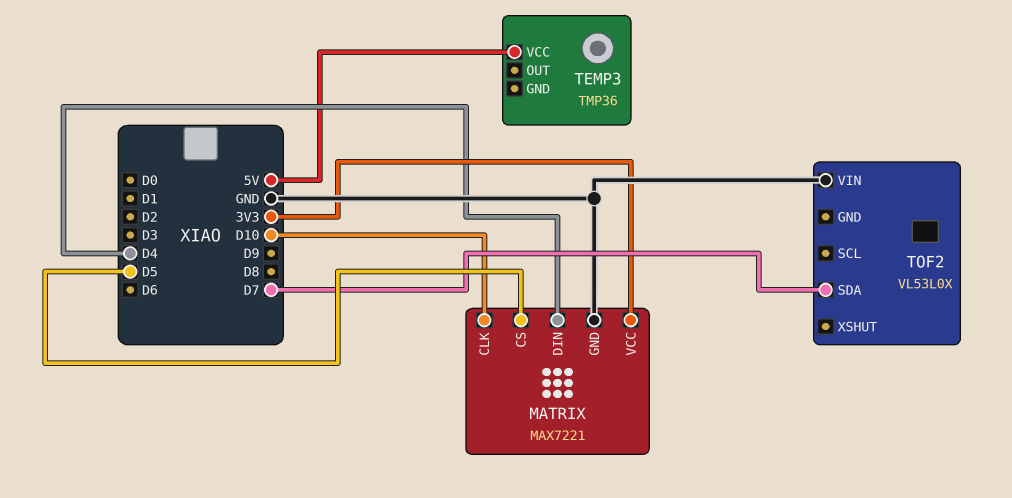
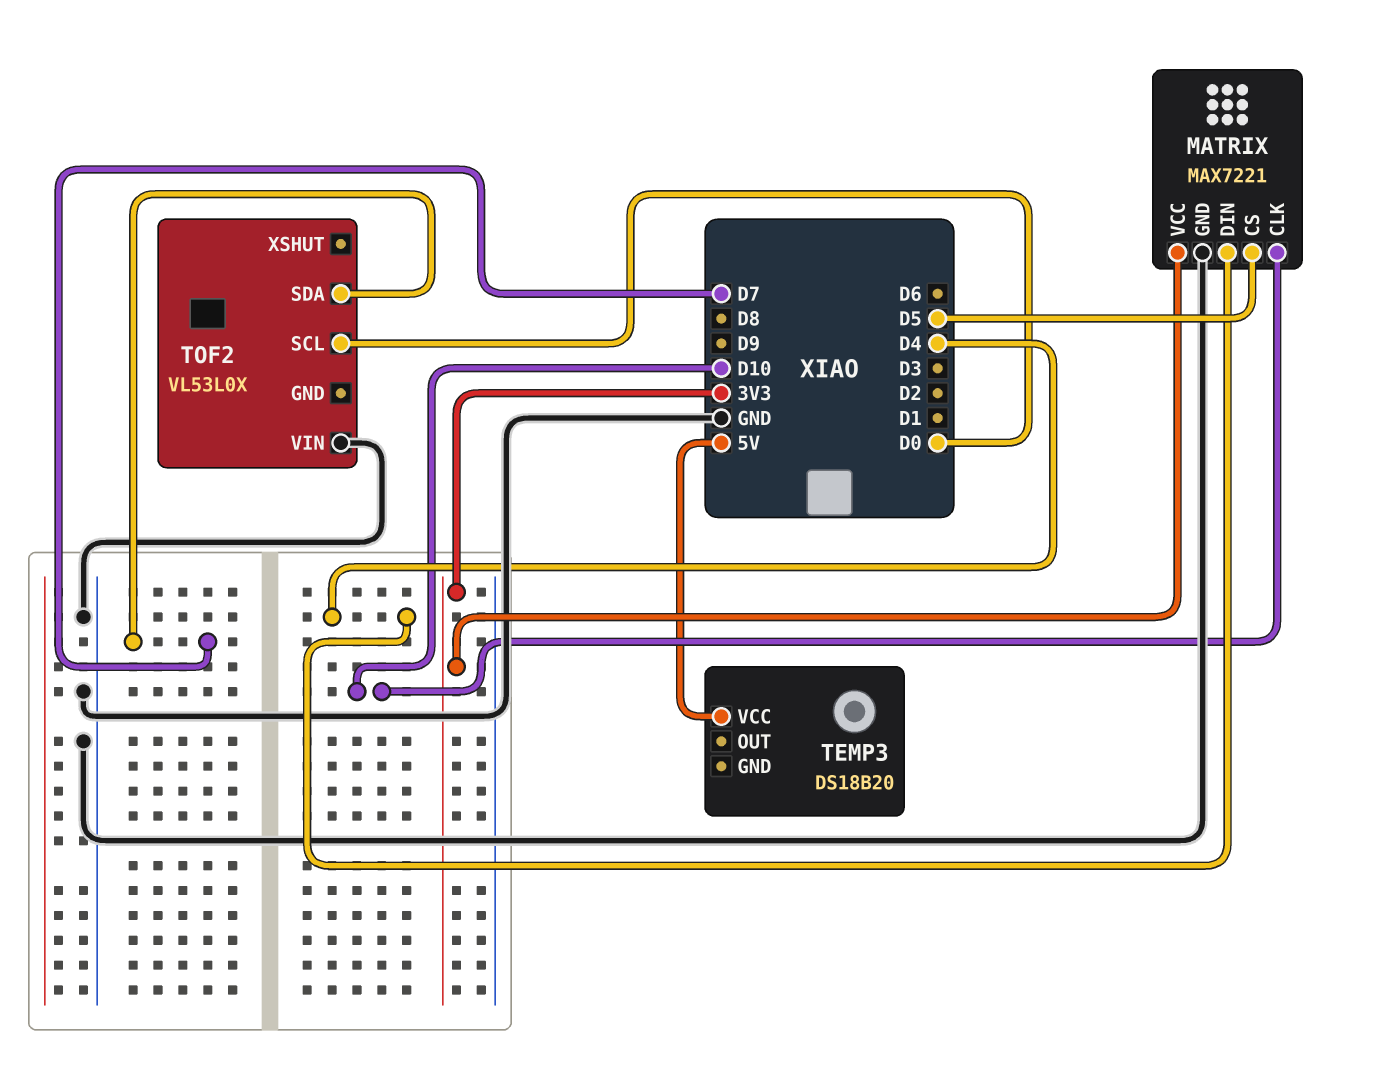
TEMP3: TMP36 -> DS18B20
TOF2 pin SCL: none -> D0

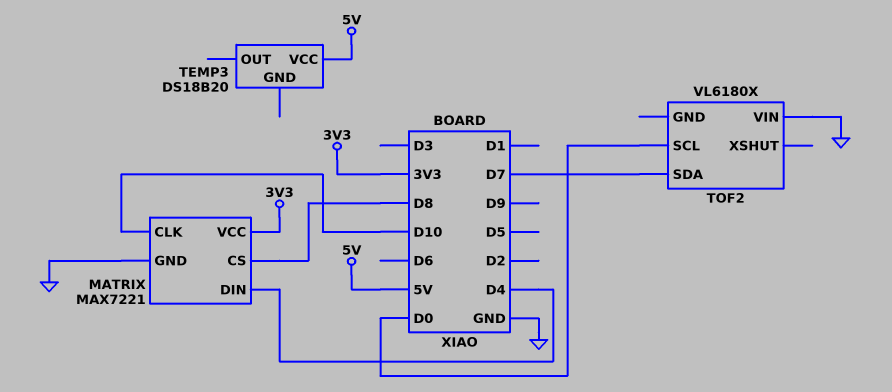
MATRIX pin CS: D5 -> D8
TOF2: VL53L0X -> VL6180X

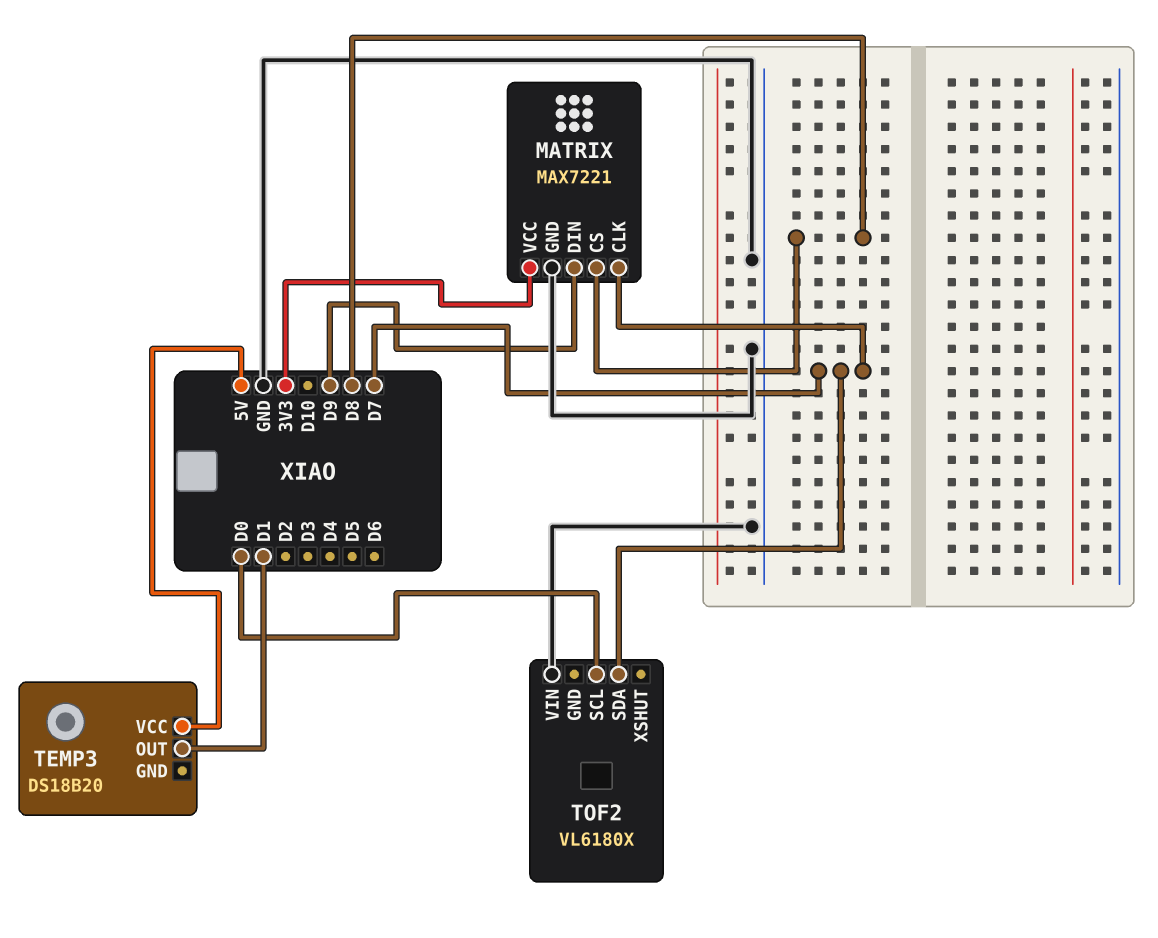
MATRIX pin CLK: D10 -> D7
MATRIX pin DIN: D4 -> D9
TEMP3 pin OUT: none -> D1

